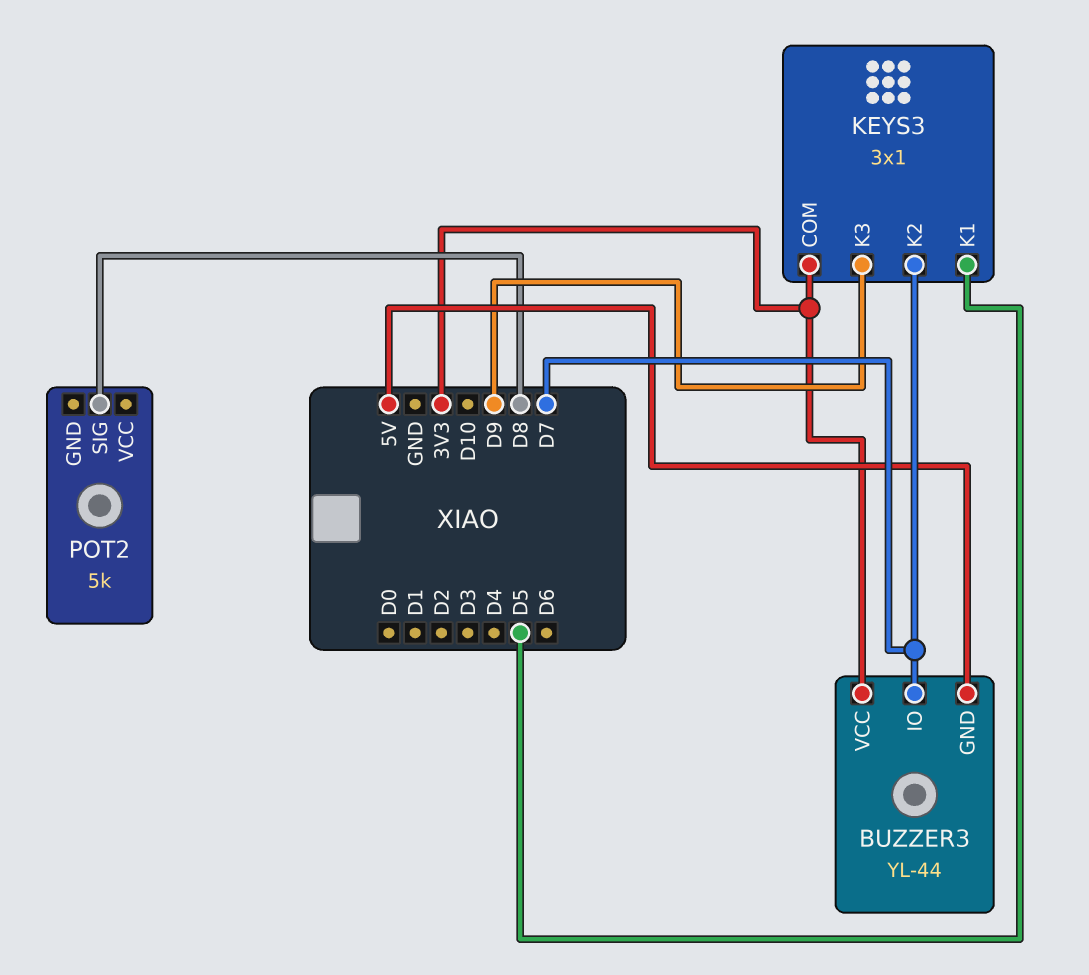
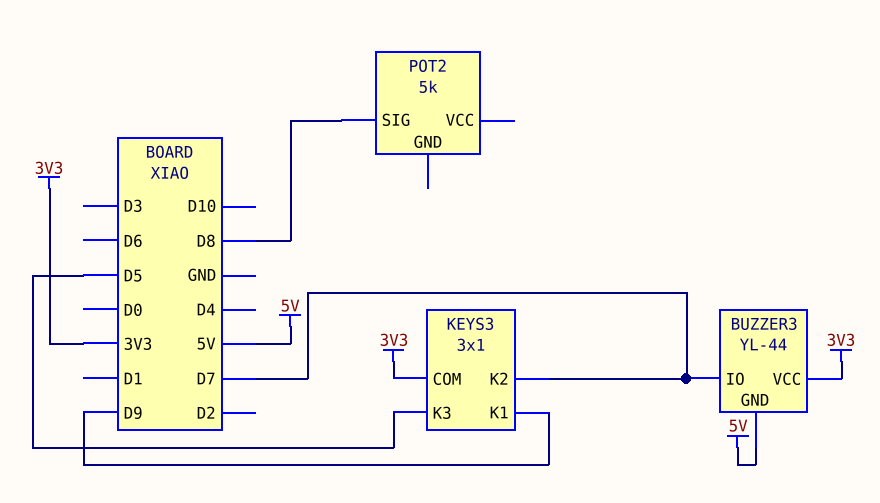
KEYS3 pin K1: D5 -> D9
KEYS3 pin K3: D9 -> D5

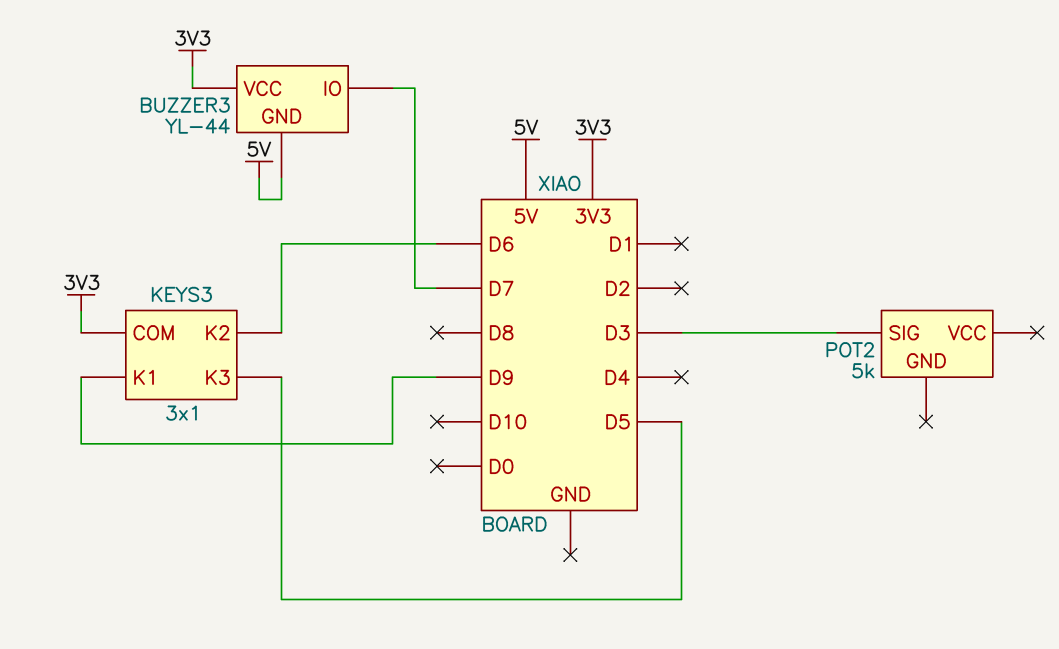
KEYS3 pin K2: D7 -> D6
POT2 pin SIG: D8 -> D3

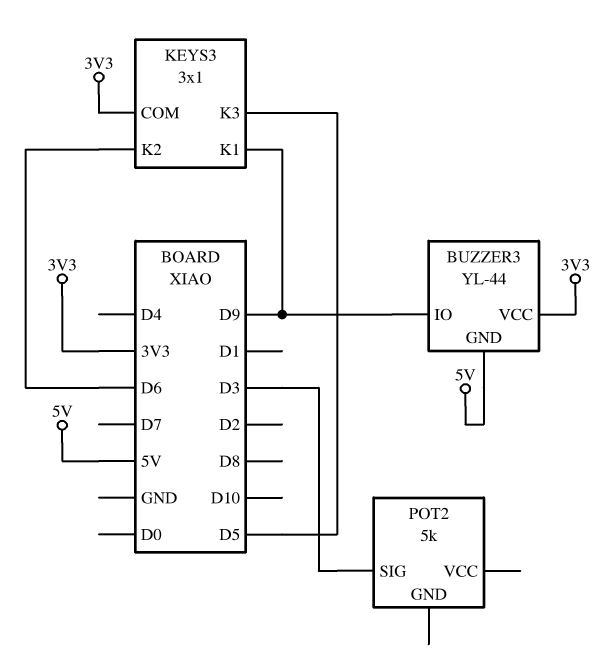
BUZZER3 pin IO: D7 -> D9

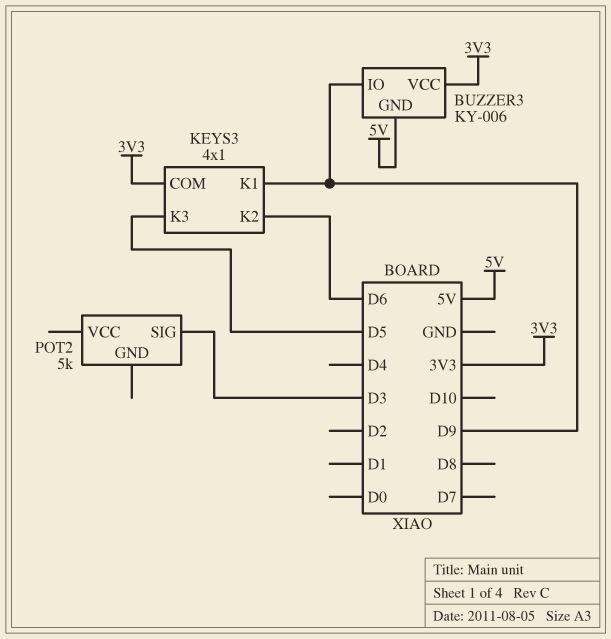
BUZZER3: YL-44 -> KY-006
KEYS3: 3x1 -> 4x1

